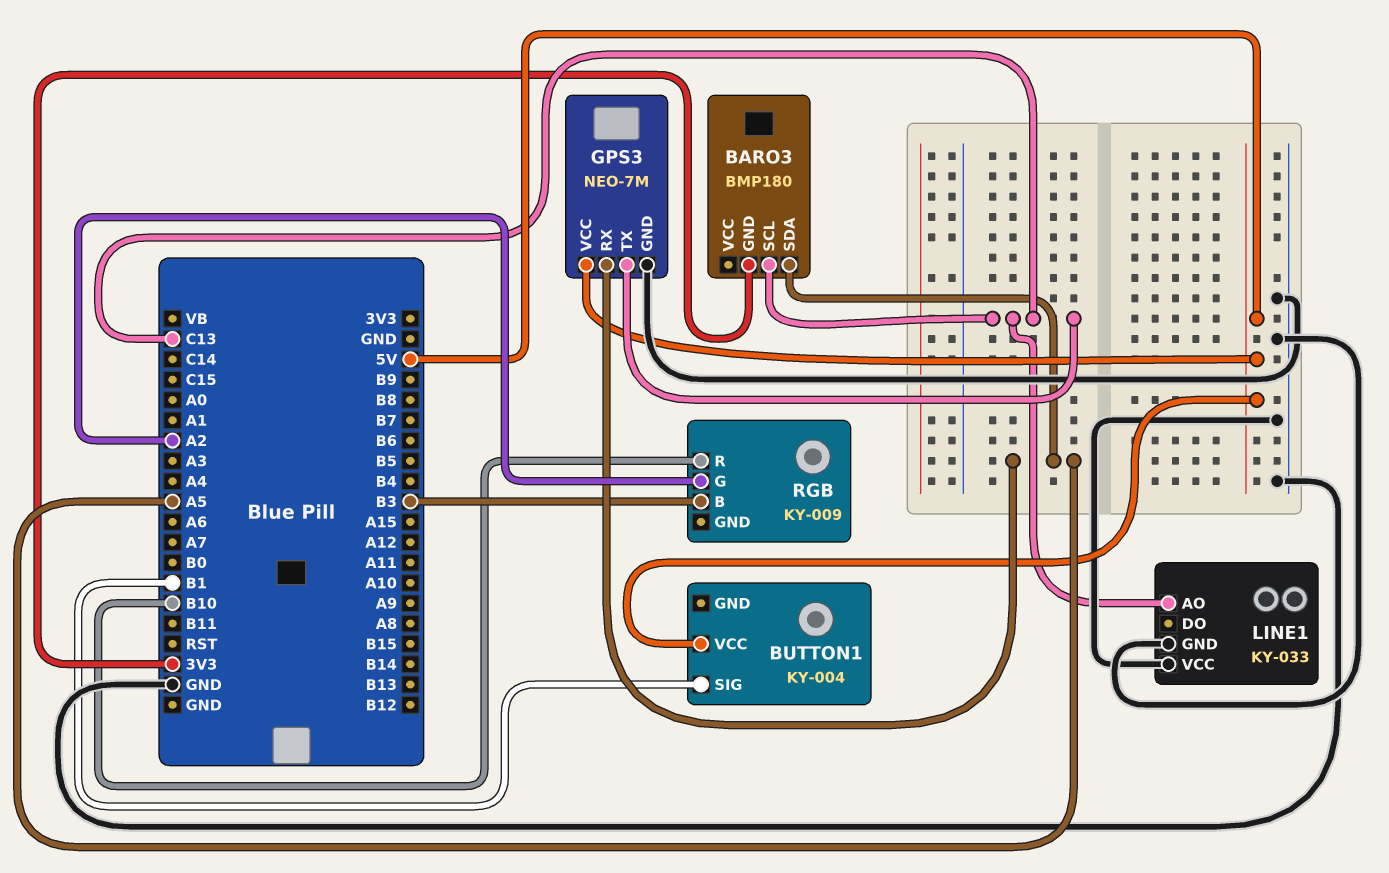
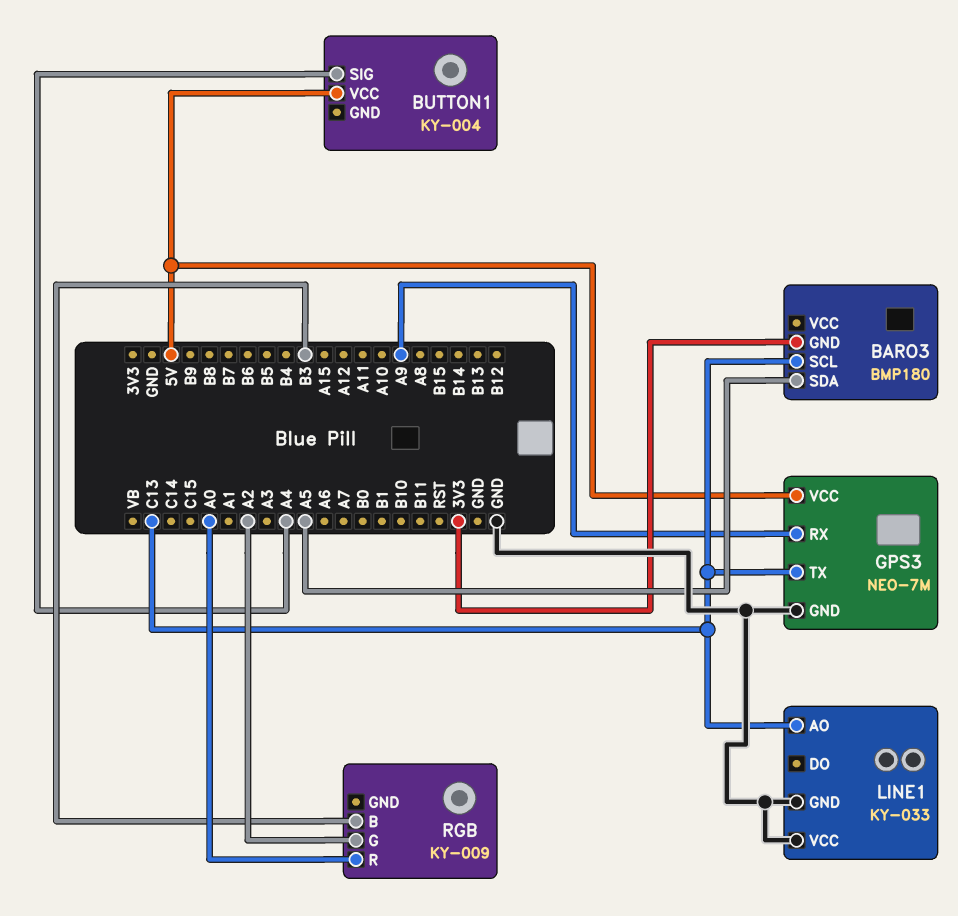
BUTTON1 pin SIG: B1 -> A4
GPS3 pin RX: A5 -> A9
RGB pin R: B10 -> A0

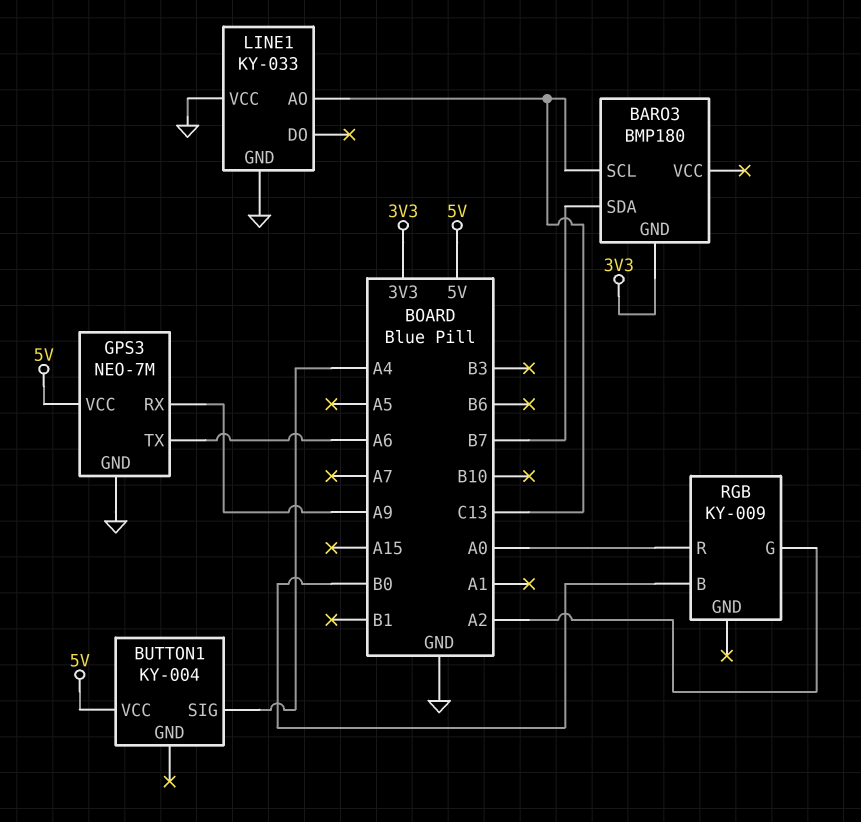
BARO3 pin SDA: A5 -> B7
GPS3 pin TX: C13 -> A6
RGB pin B: B3 -> B0

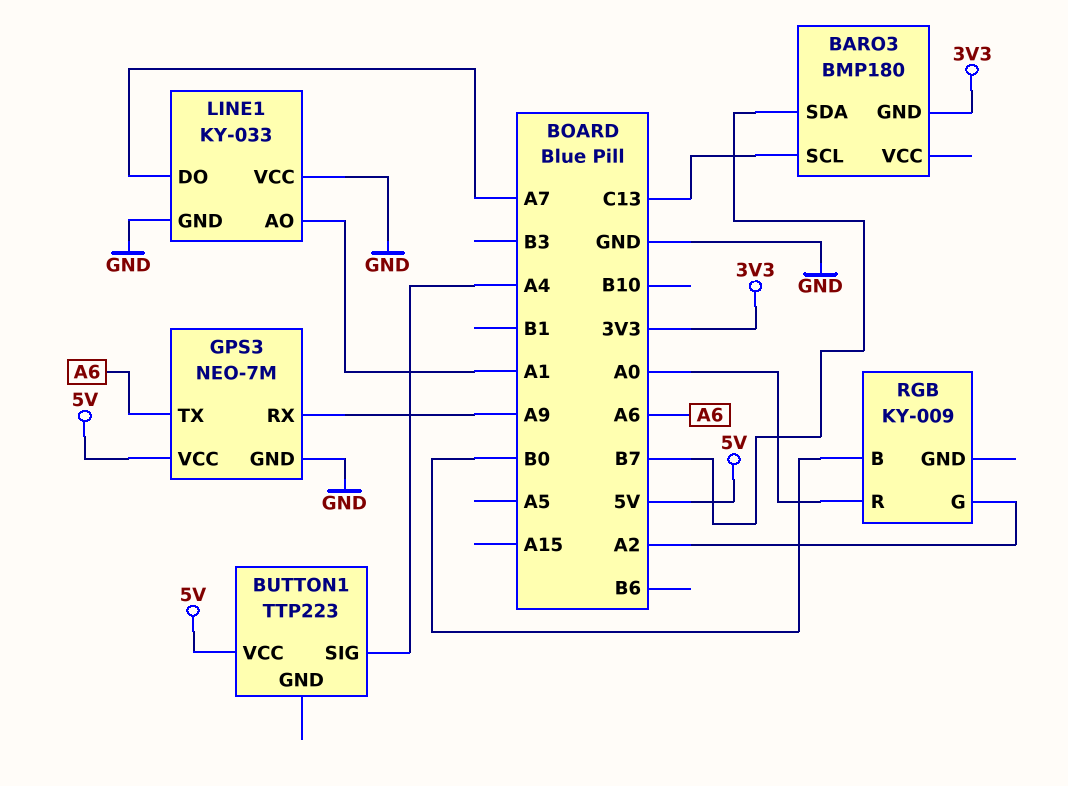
BUTTON1: KY-004 -> TTP223
LINE1 pin AO: C13 -> A1
LINE1 pin DO: none -> A7

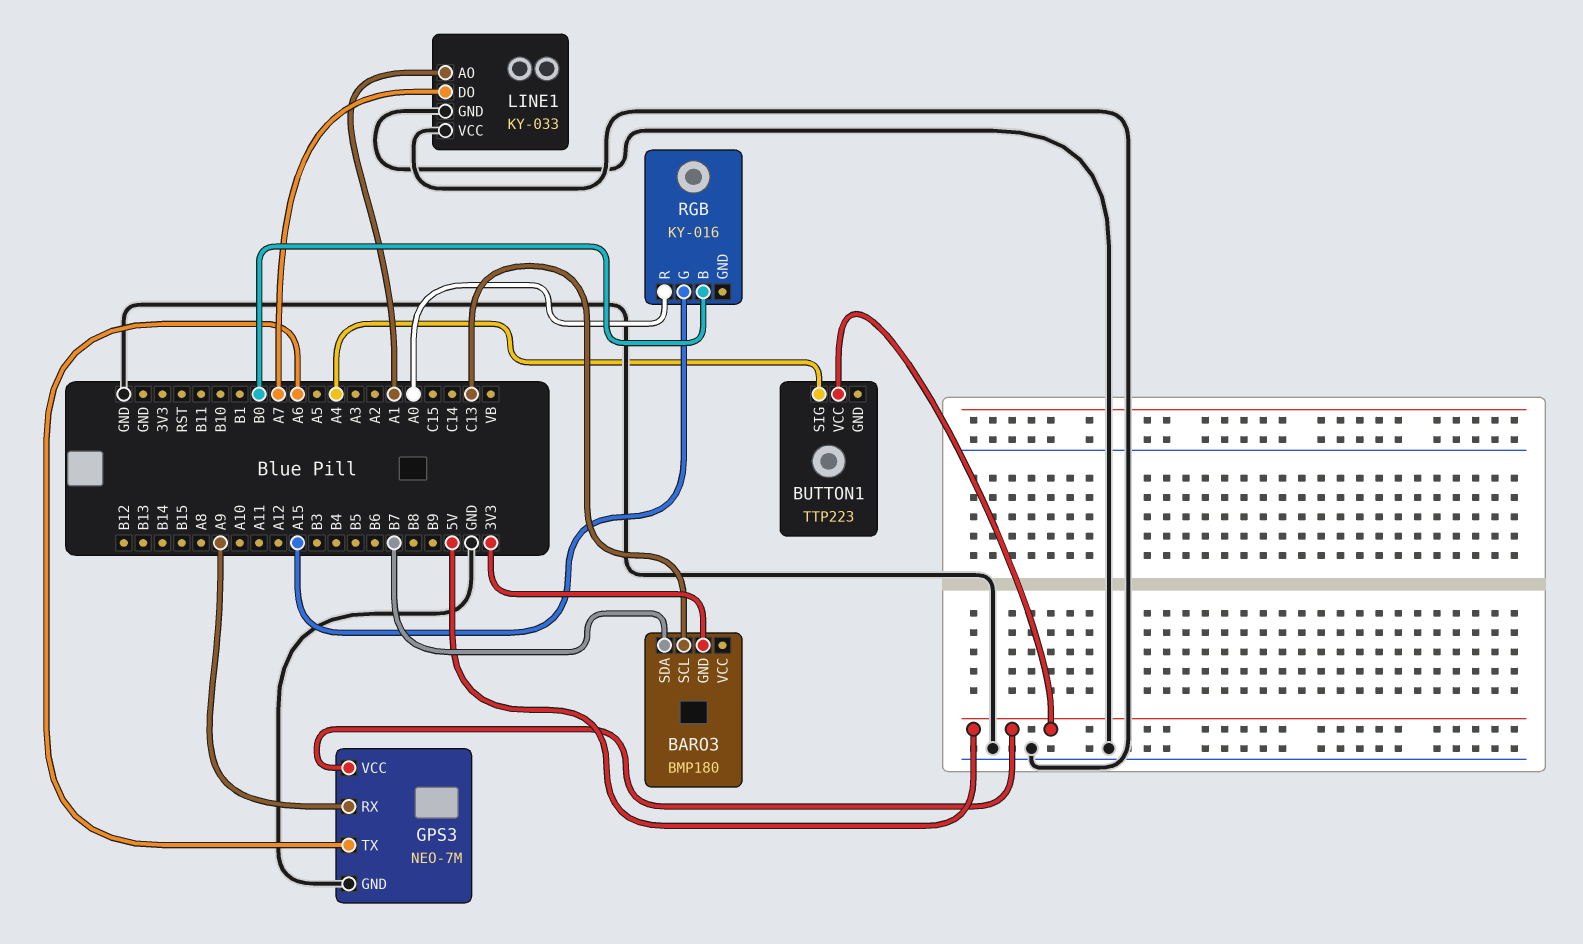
RGB: KY-009 -> KY-016
RGB pin G: A2 -> A15

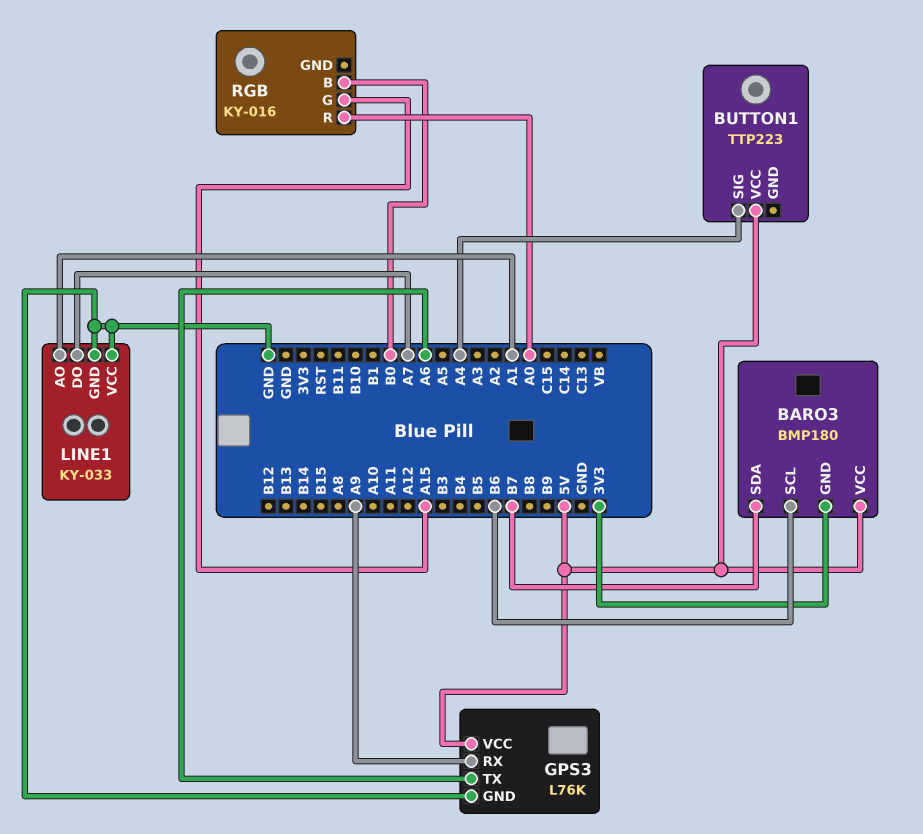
BARO3 pin SCL: C13 -> B6
BARO3 pin VCC: none -> 5V
GPS3: NEO-7M -> L76K

